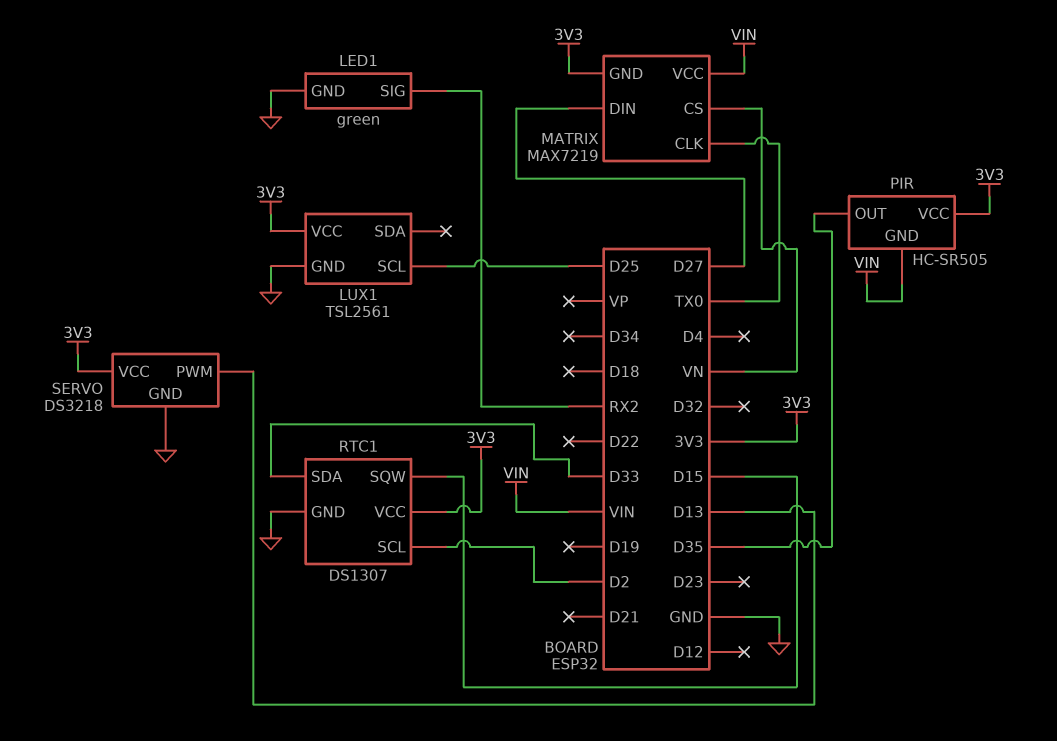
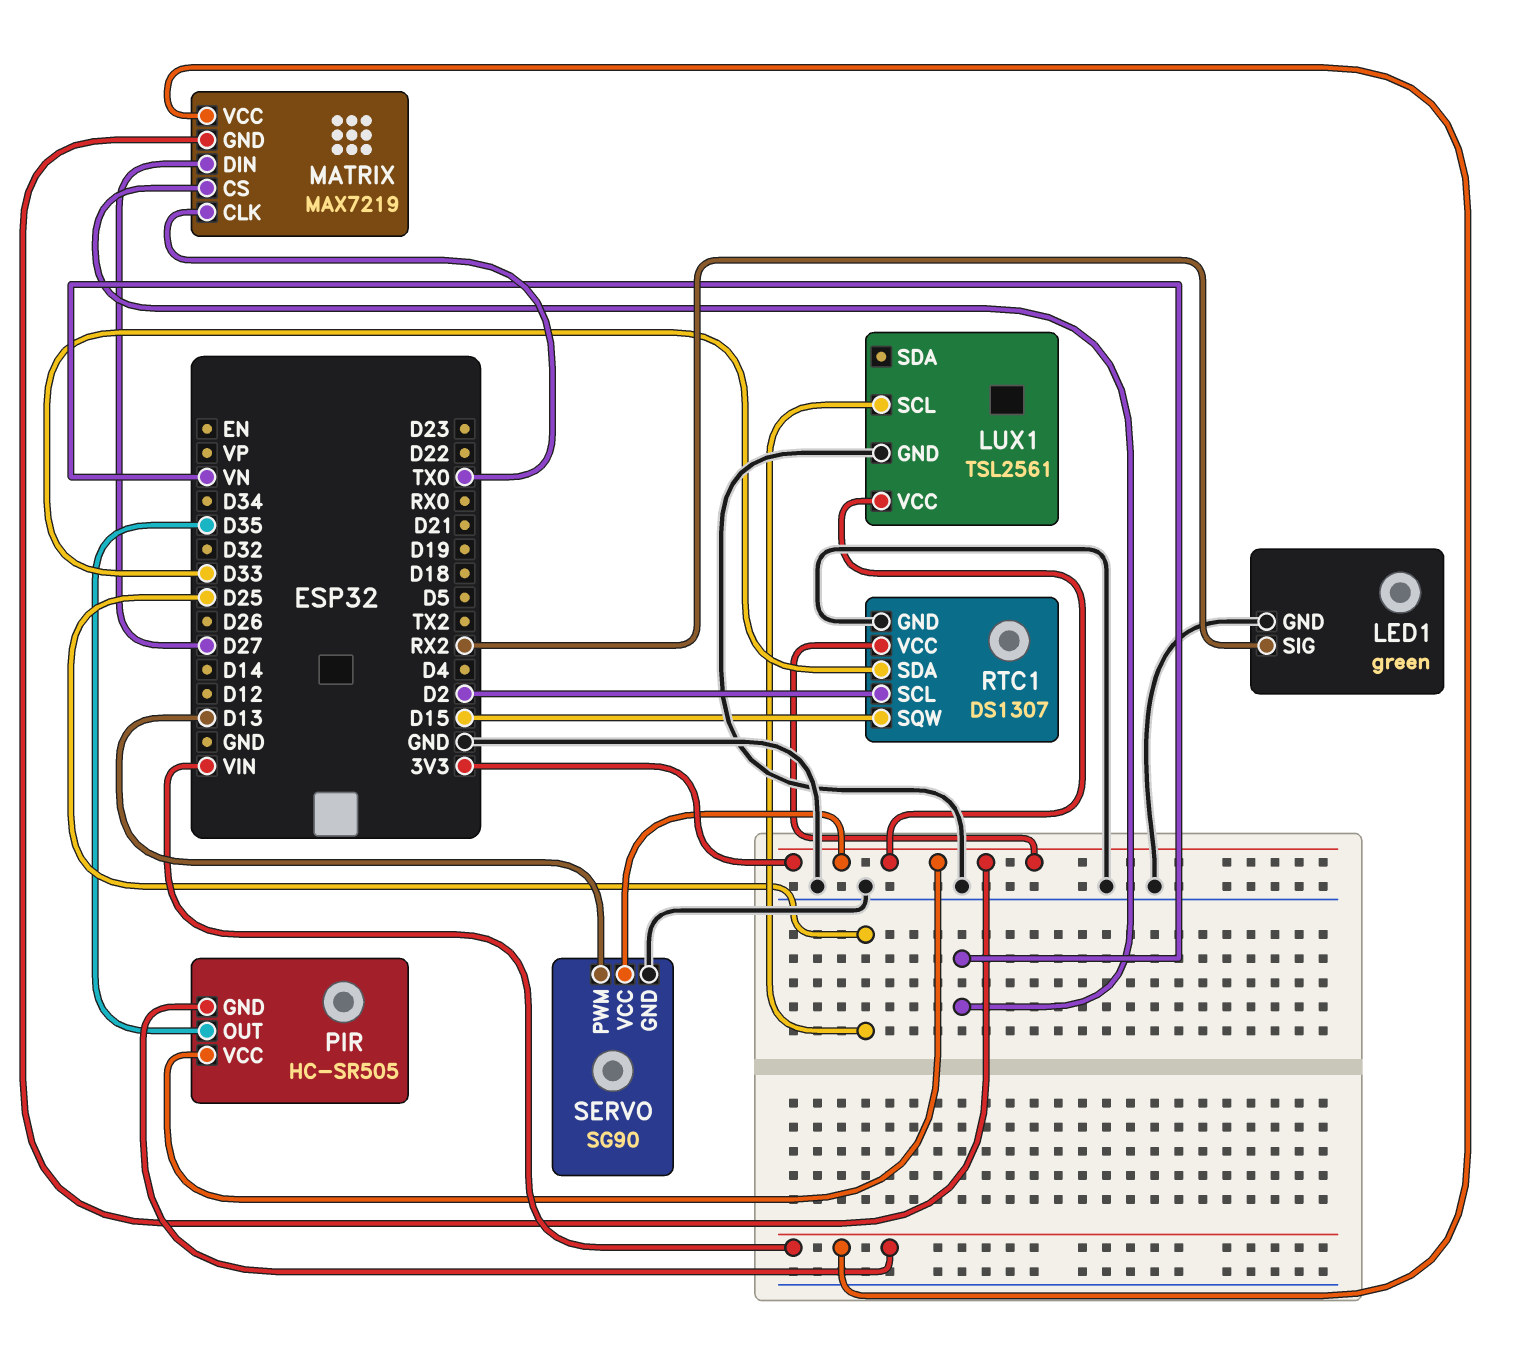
SERVO: DS3218 -> SG90

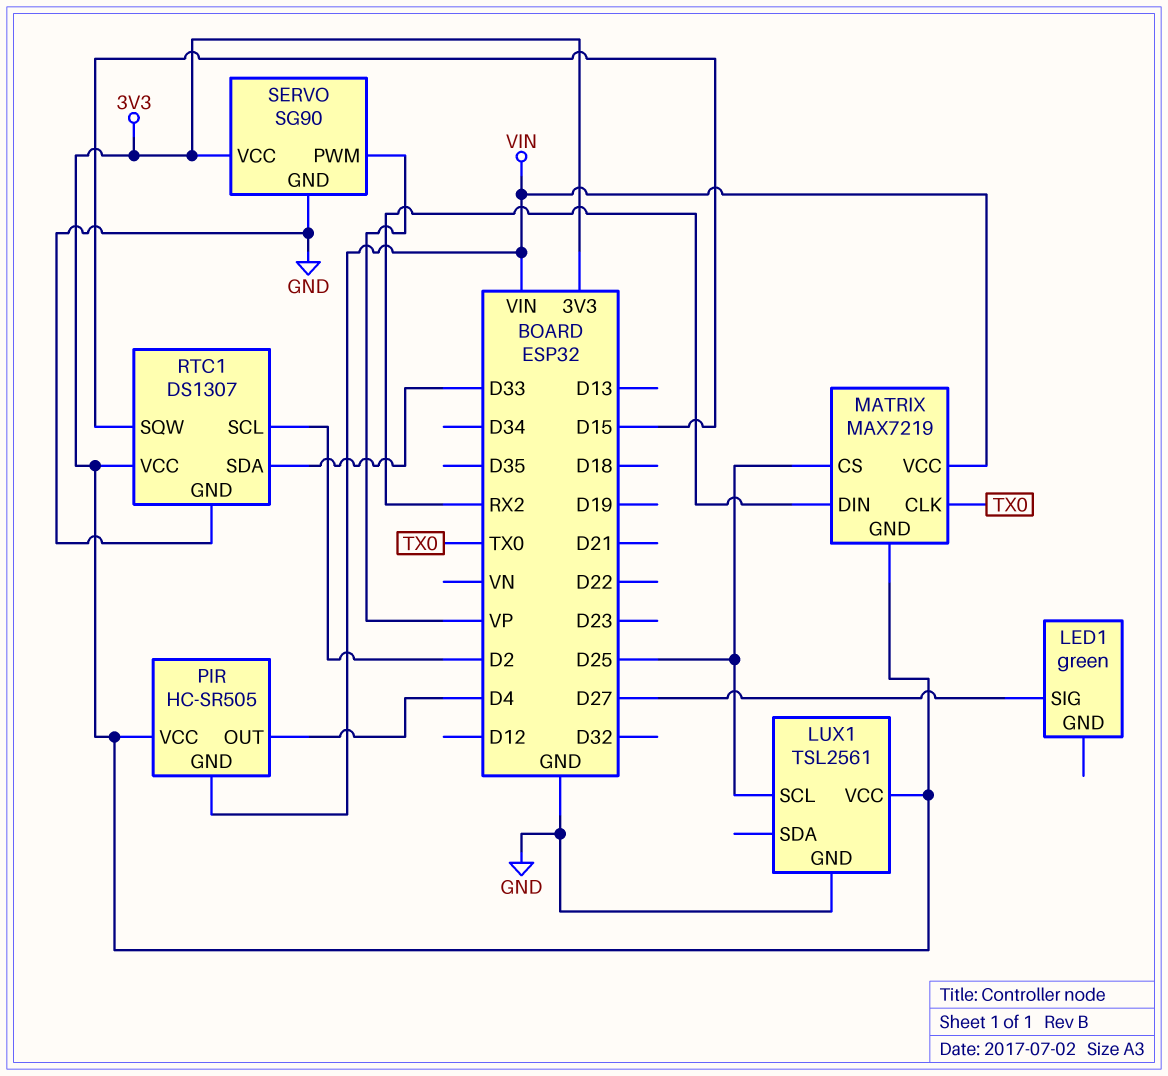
LED1 pin GND: GND -> none
LED1 pin SIG: RX2 -> D27
MATRIX pin CS: VN -> D25
MATRIX pin DIN: D27 -> RX2
PIR pin OUT: D35 -> D4
SERVO pin PWM: D13 -> VP

